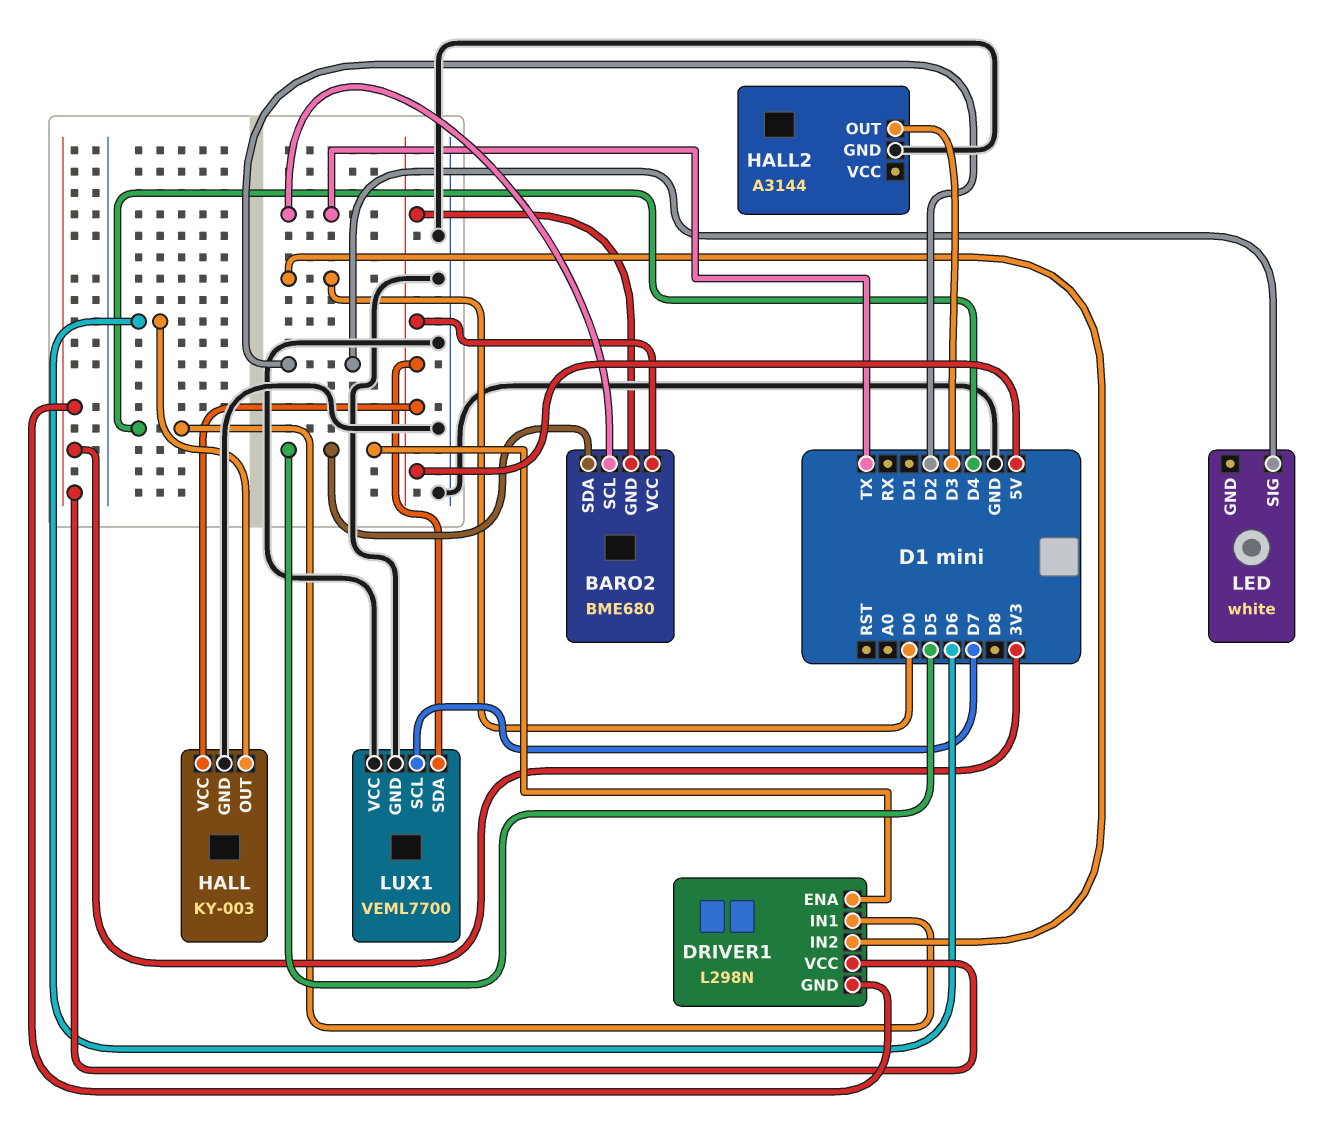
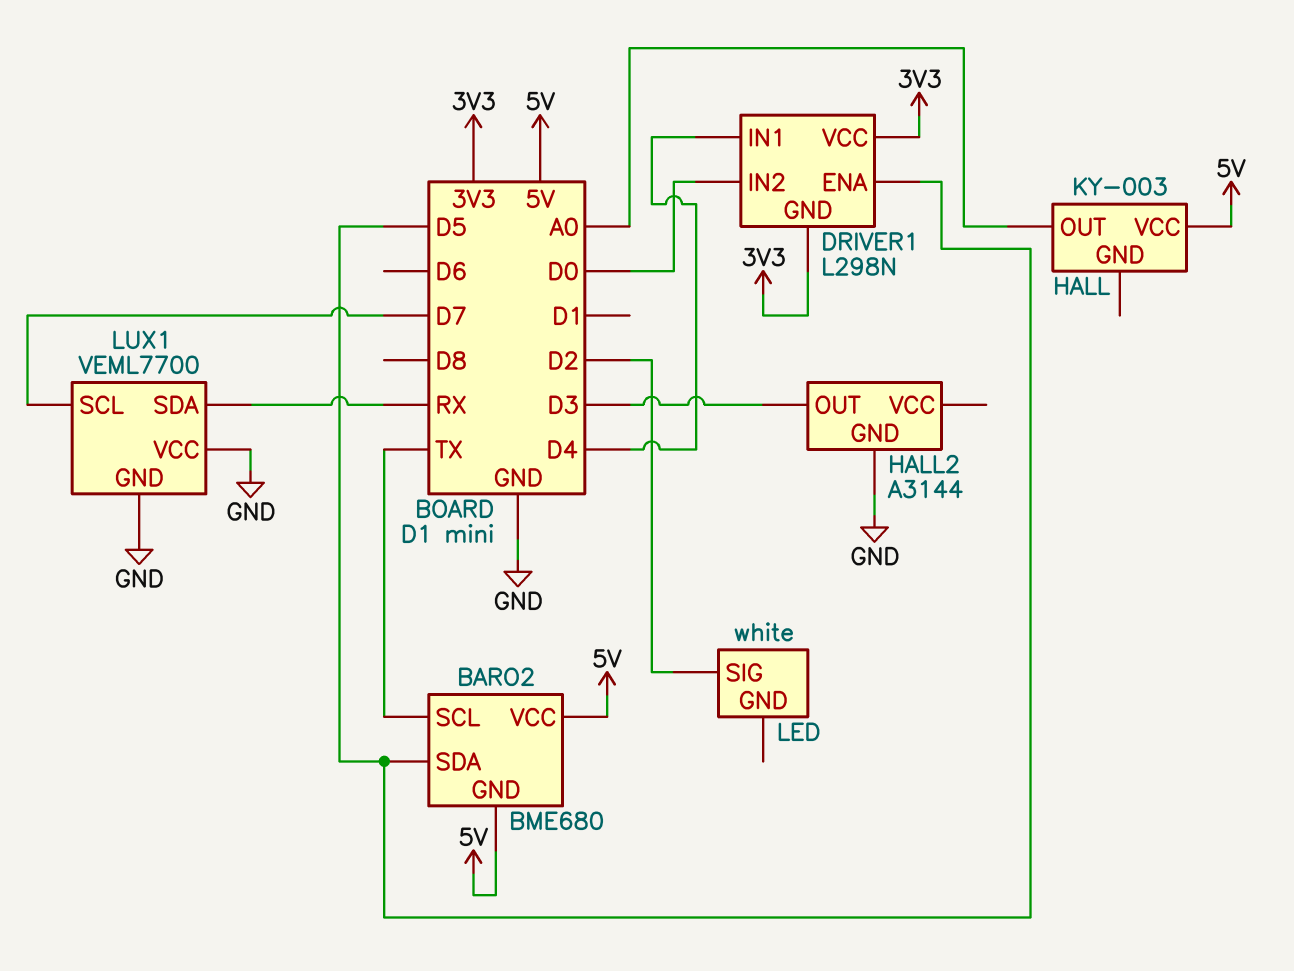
HALL pin GND: GND -> none
HALL pin OUT: D6 -> A0
LUX1 pin SDA: 5V -> RX

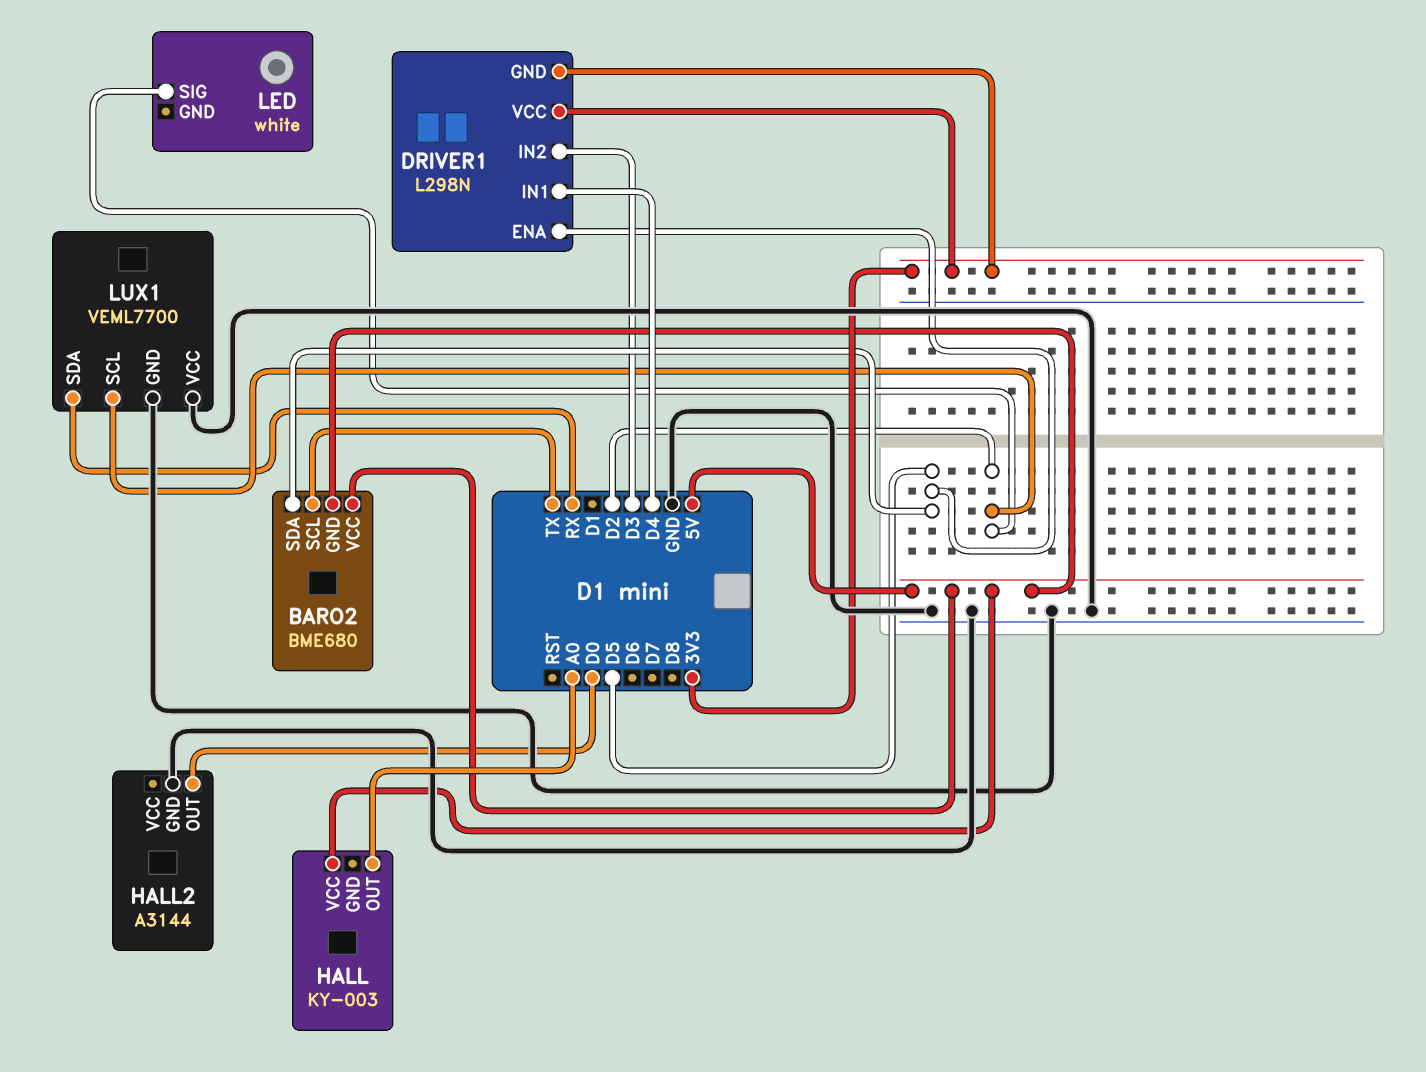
DRIVER1 pin IN2: D0 -> D3
HALL2 pin OUT: D3 -> D0
LUX1 pin SCL: D7 -> D2

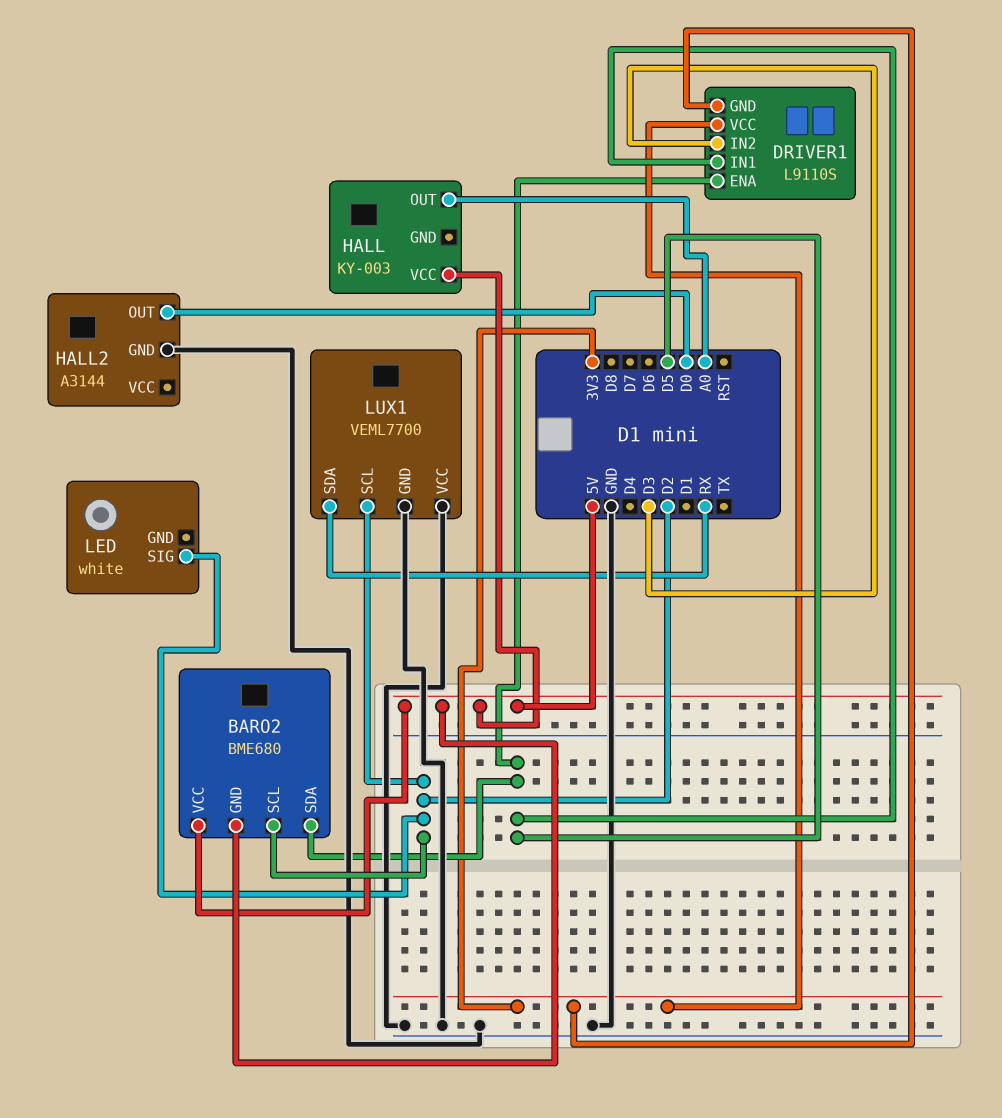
BARO2 pin SCL: TX -> D2
DRIVER1: L298N -> L9110S
DRIVER1 pin IN1: D4 -> D5

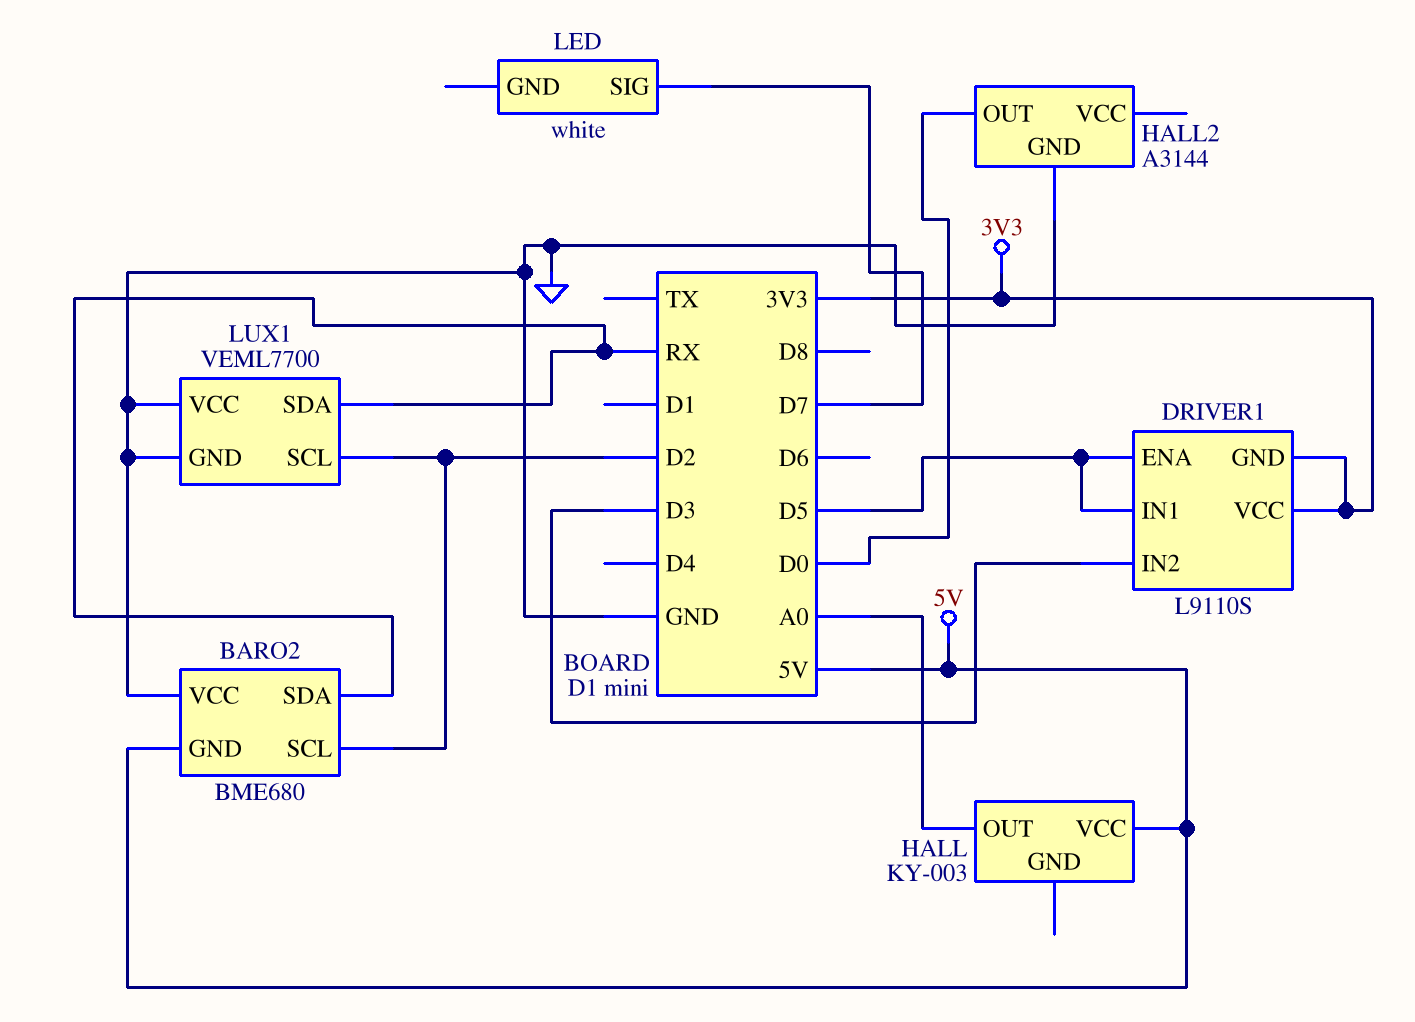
BARO2 pin SDA: D5 -> RX
BARO2 pin VCC: 5V -> GND
LED pin SIG: D2 -> D7

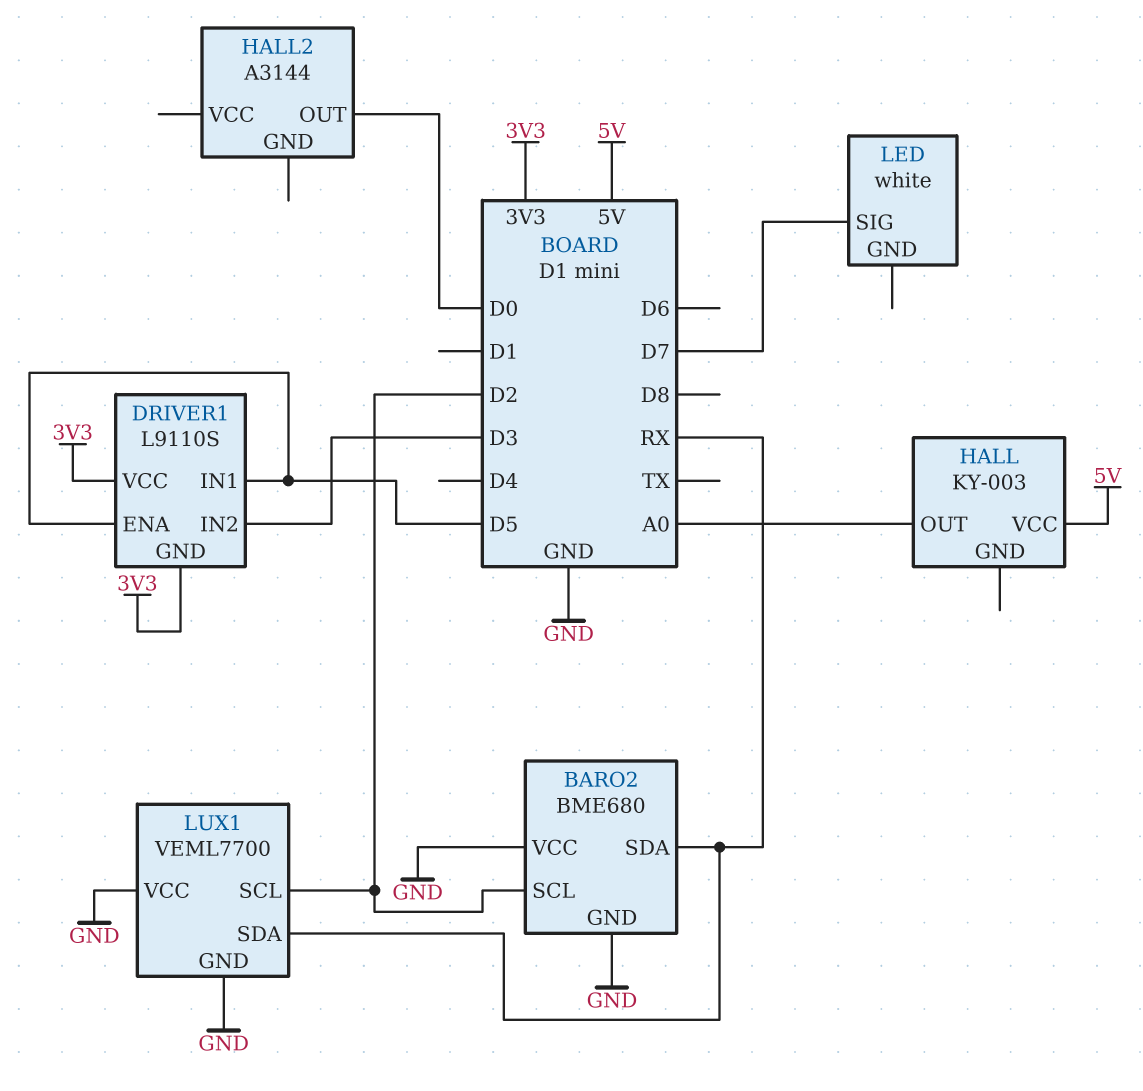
BARO2 pin GND: 5V -> GND
HALL2 pin GND: GND -> none

